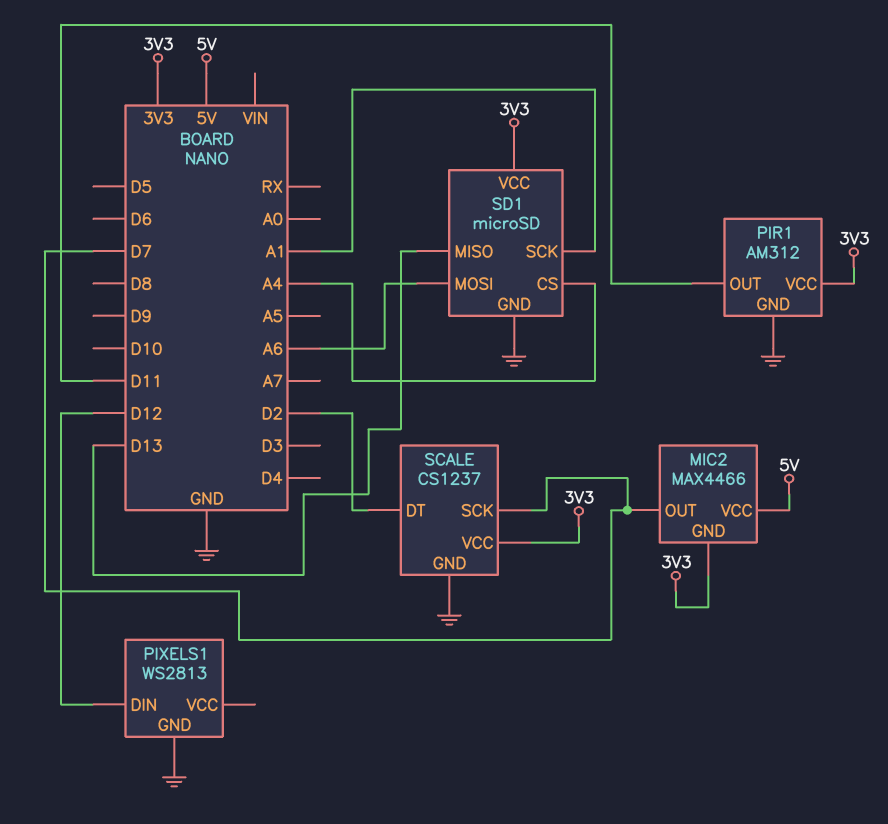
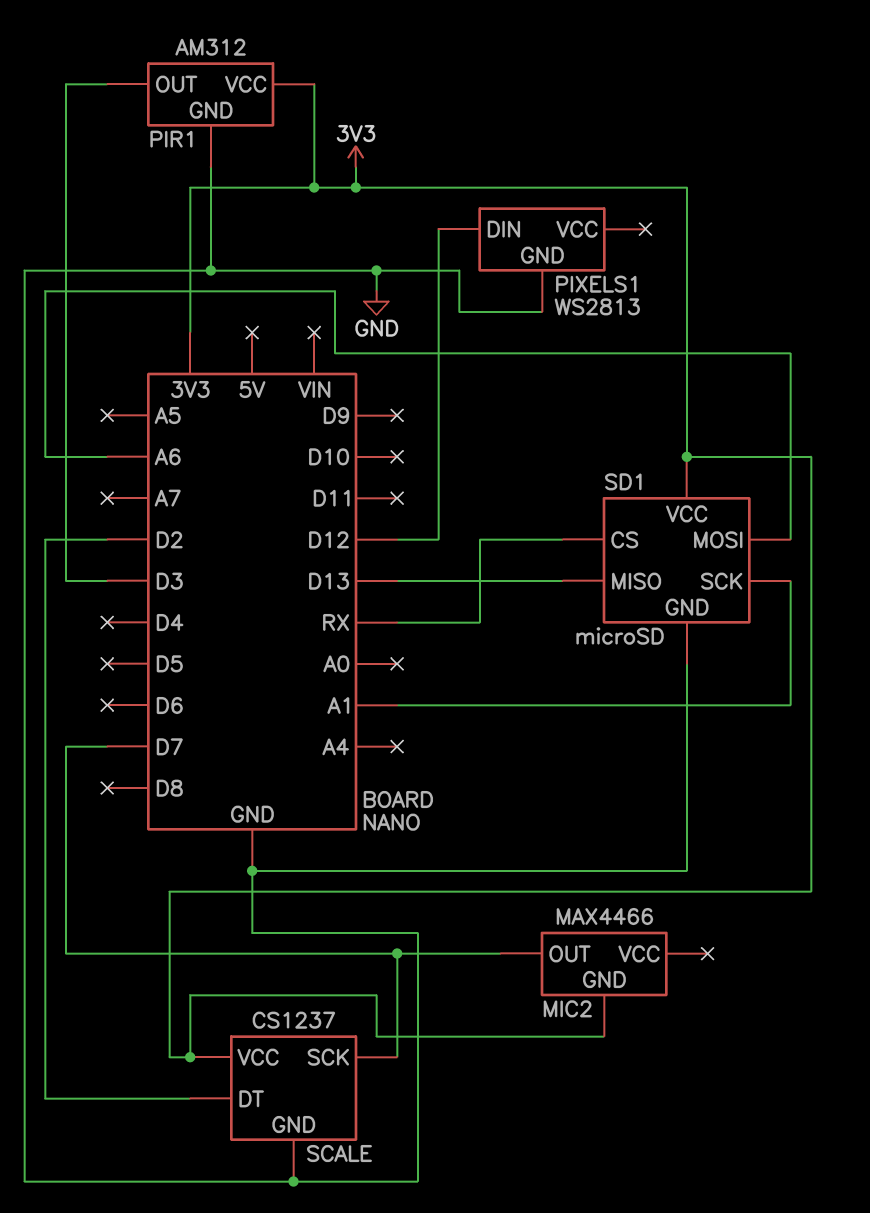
MIC2 pin VCC: 5V -> none
PIR1 pin OUT: D11 -> D3
SD1 pin CS: A4 -> RX

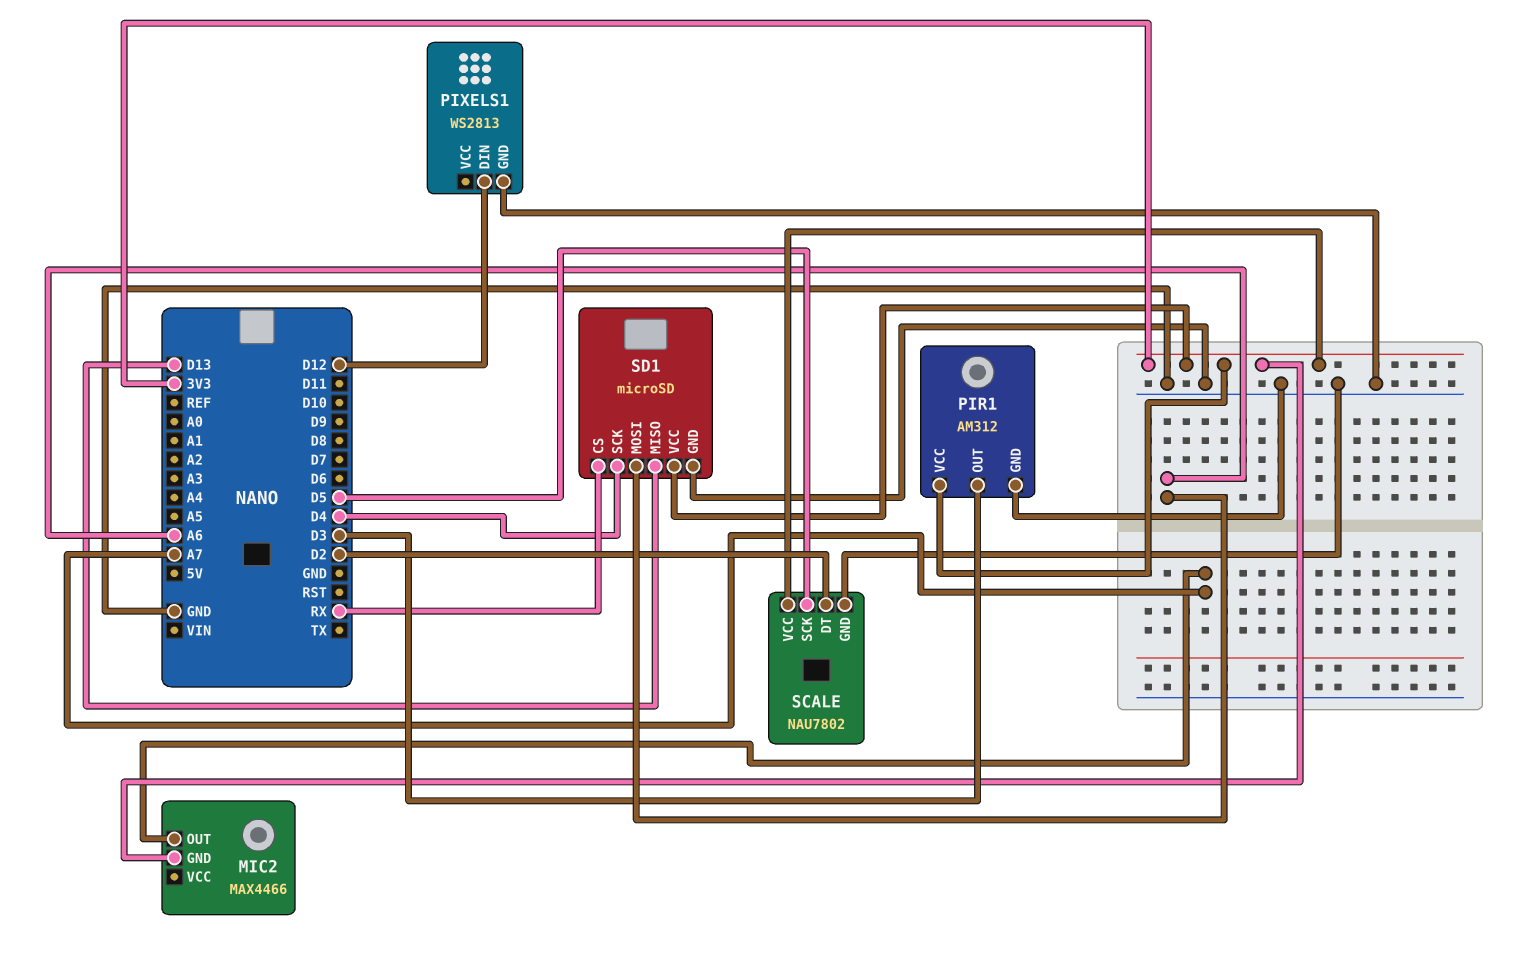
MIC2 pin OUT: D7 -> A7
SCALE: CS1237 -> NAU7802
SCALE pin SCK: D7 -> D5
SD1 pin SCK: A1 -> D4

